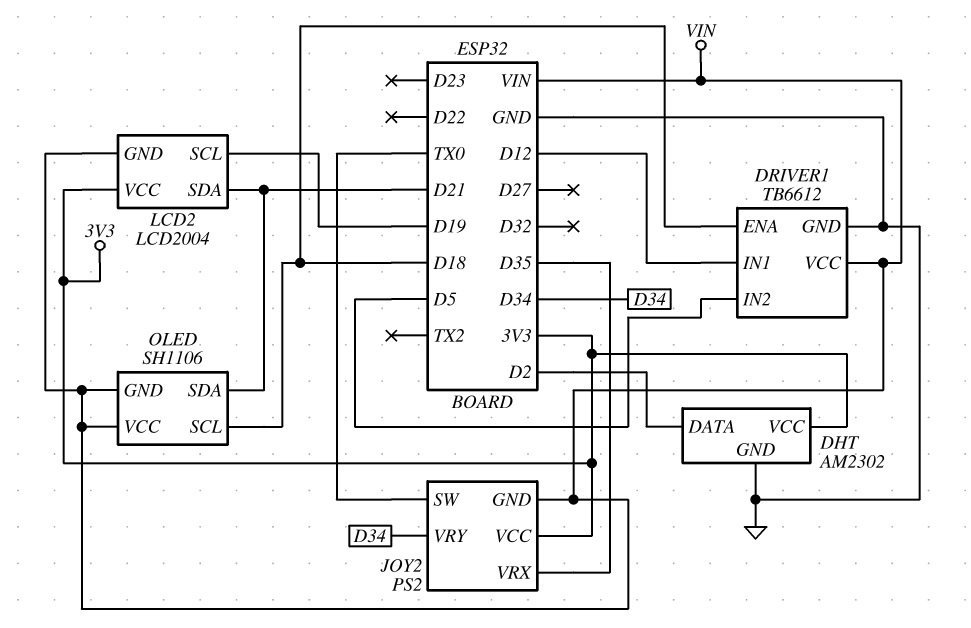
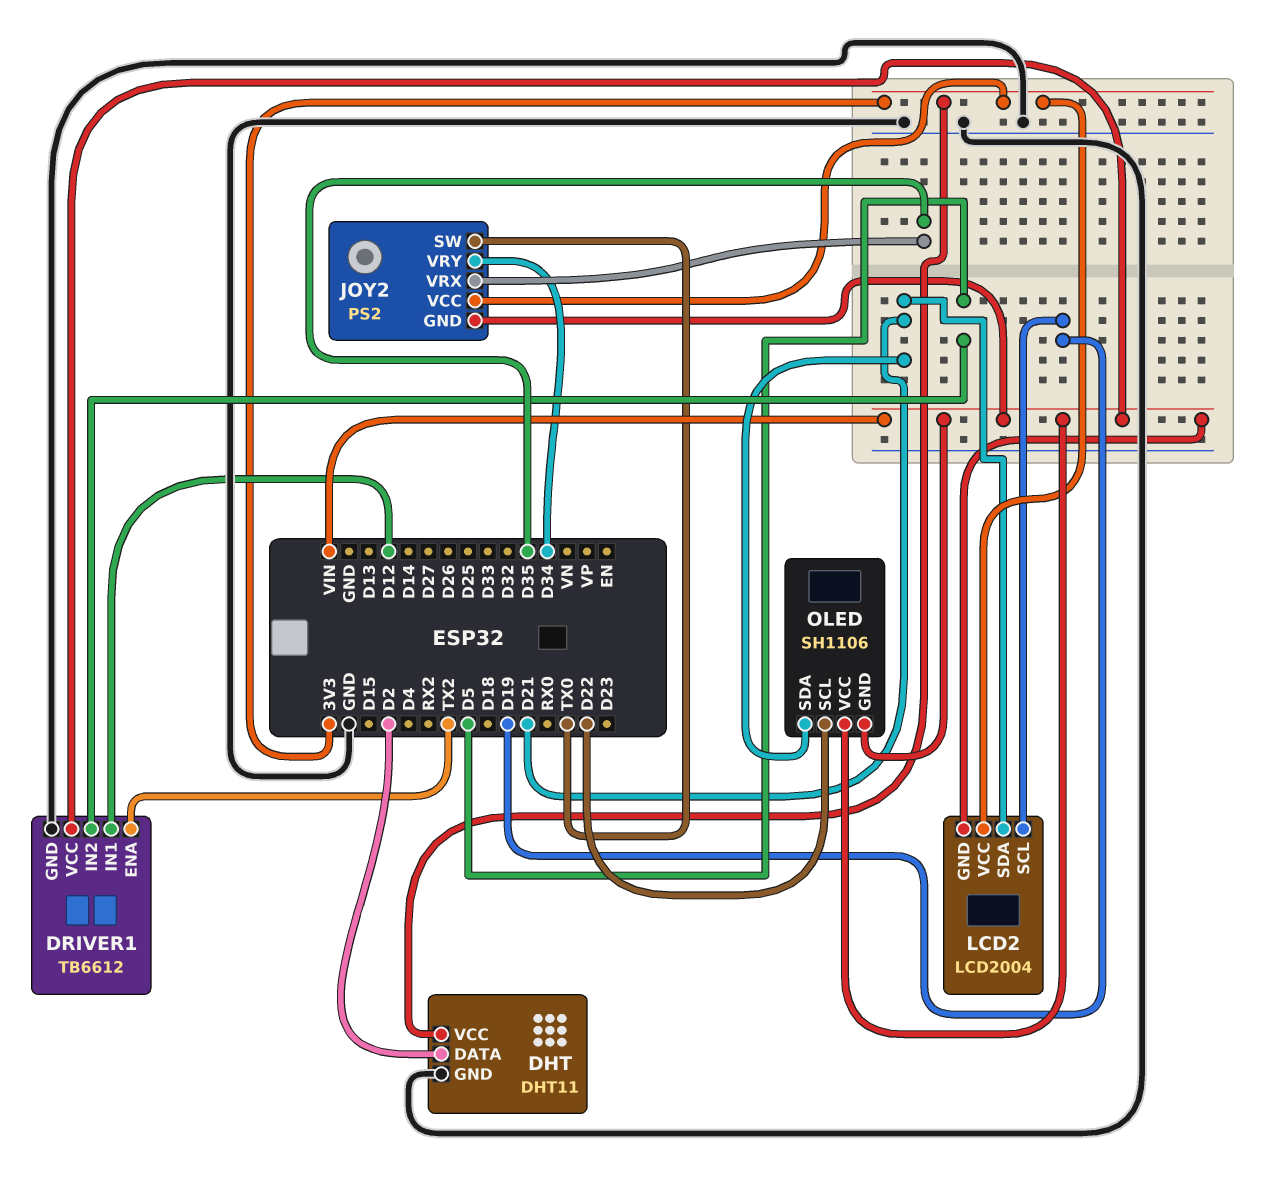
DHT: AM2302 -> DHT11
DRIVER1 pin ENA: D18 -> TX2
OLED pin SCL: D18 -> D22

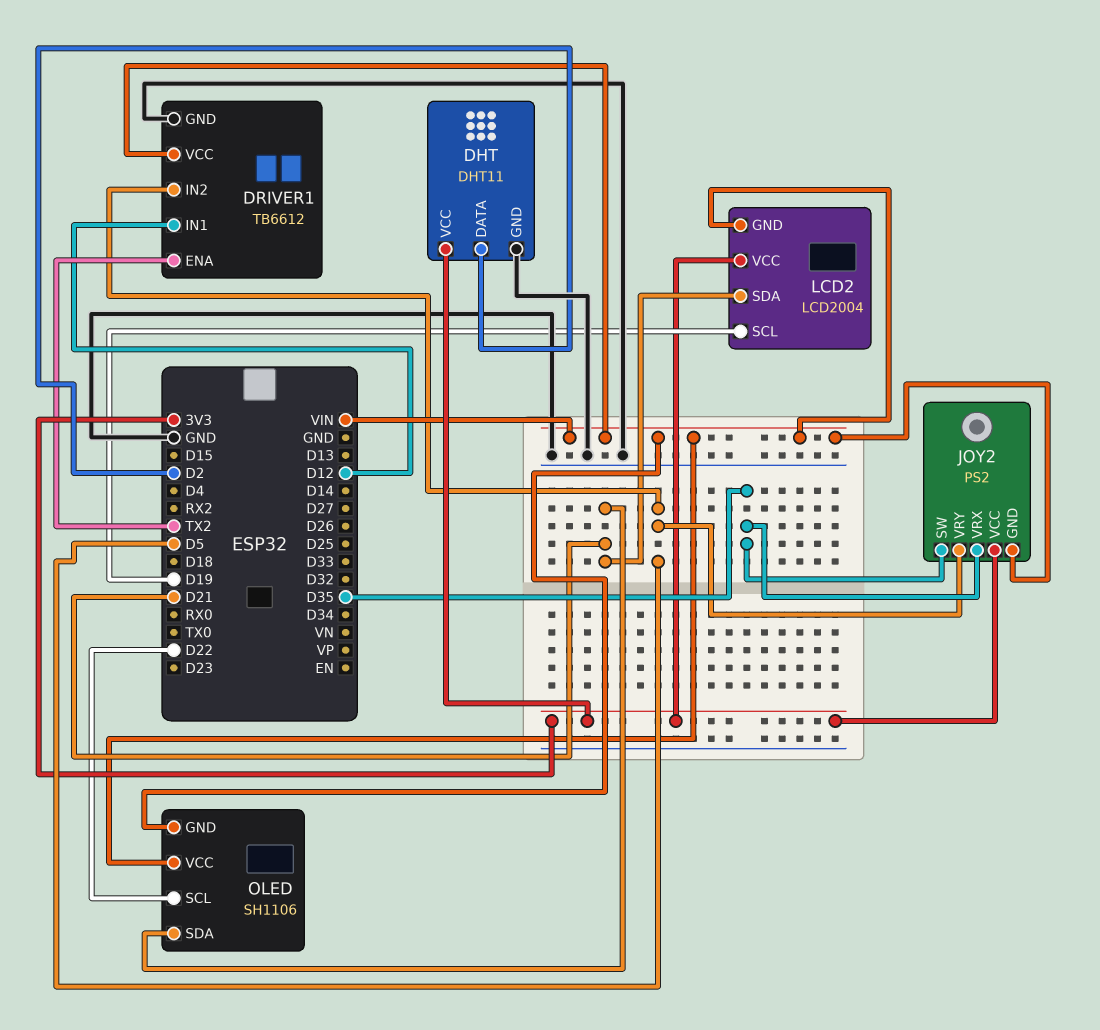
JOY2 pin SW: TX0 -> D35
JOY2 pin VRY: D34 -> D5

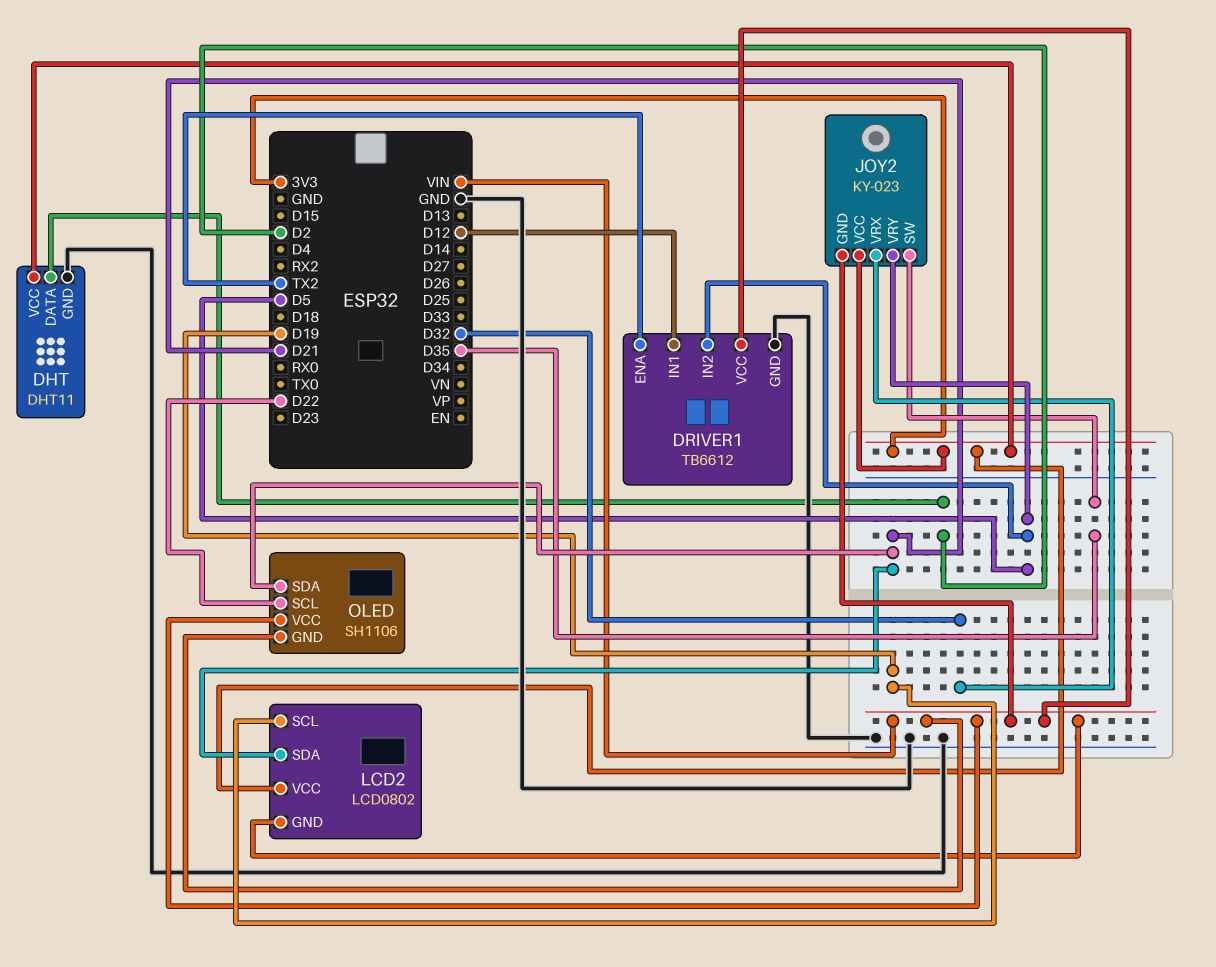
JOY2: PS2 -> KY-023
JOY2 pin VRX: D35 -> D32
LCD2: LCD2004 -> LCD0802

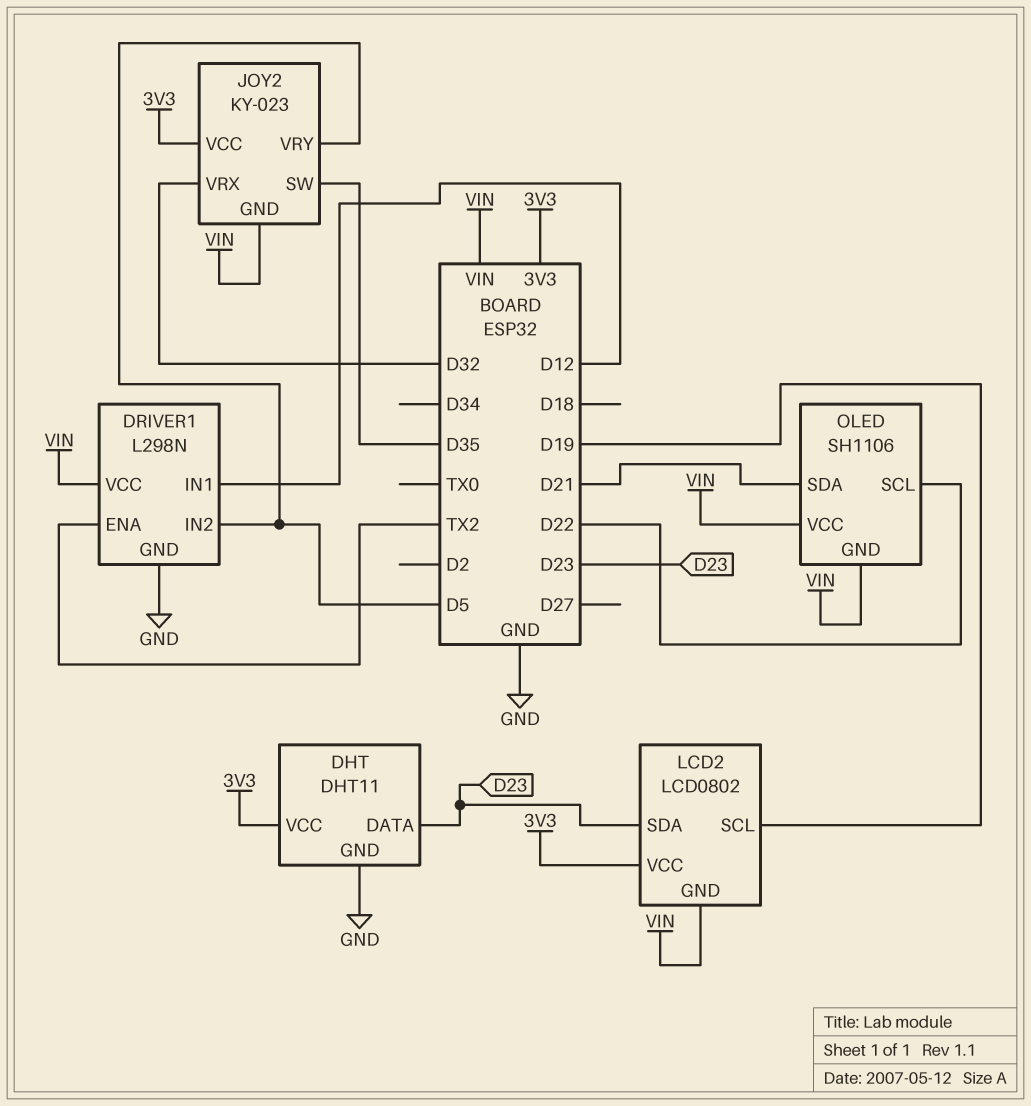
DHT pin DATA: D2 -> D23
DRIVER1: TB6612 -> L298N
LCD2 pin SDA: D21 -> D23

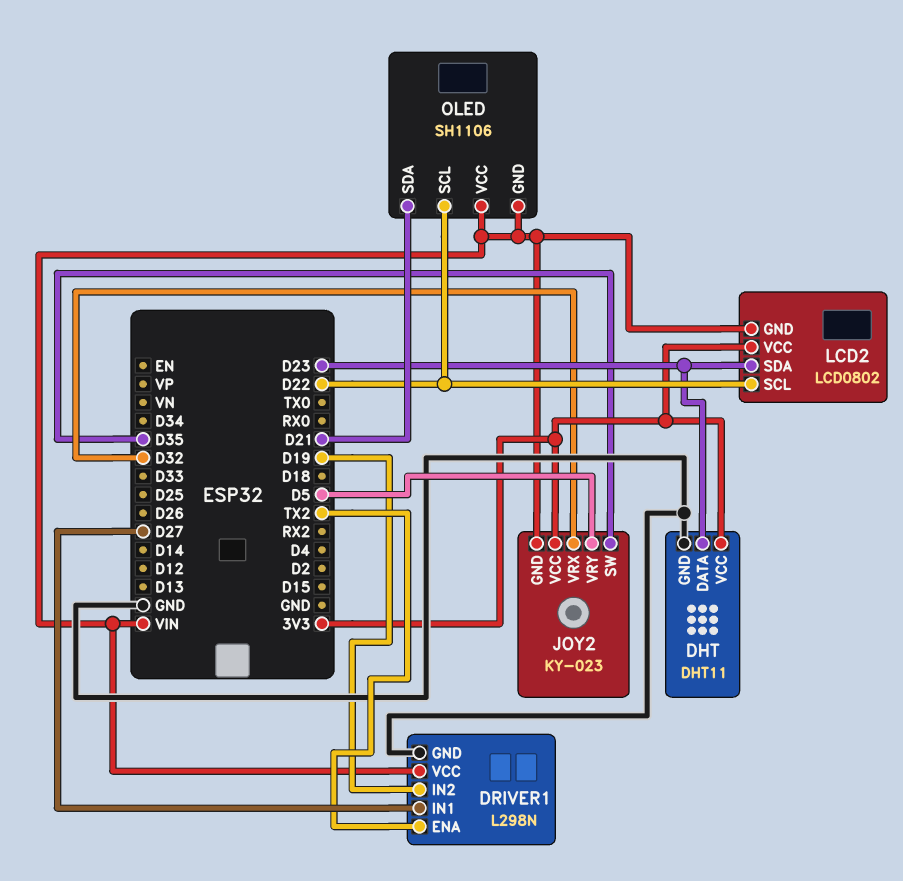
DRIVER1 pin IN1: D12 -> D27
DRIVER1 pin IN2: D5 -> D19
LCD2 pin SCL: D19 -> D22

